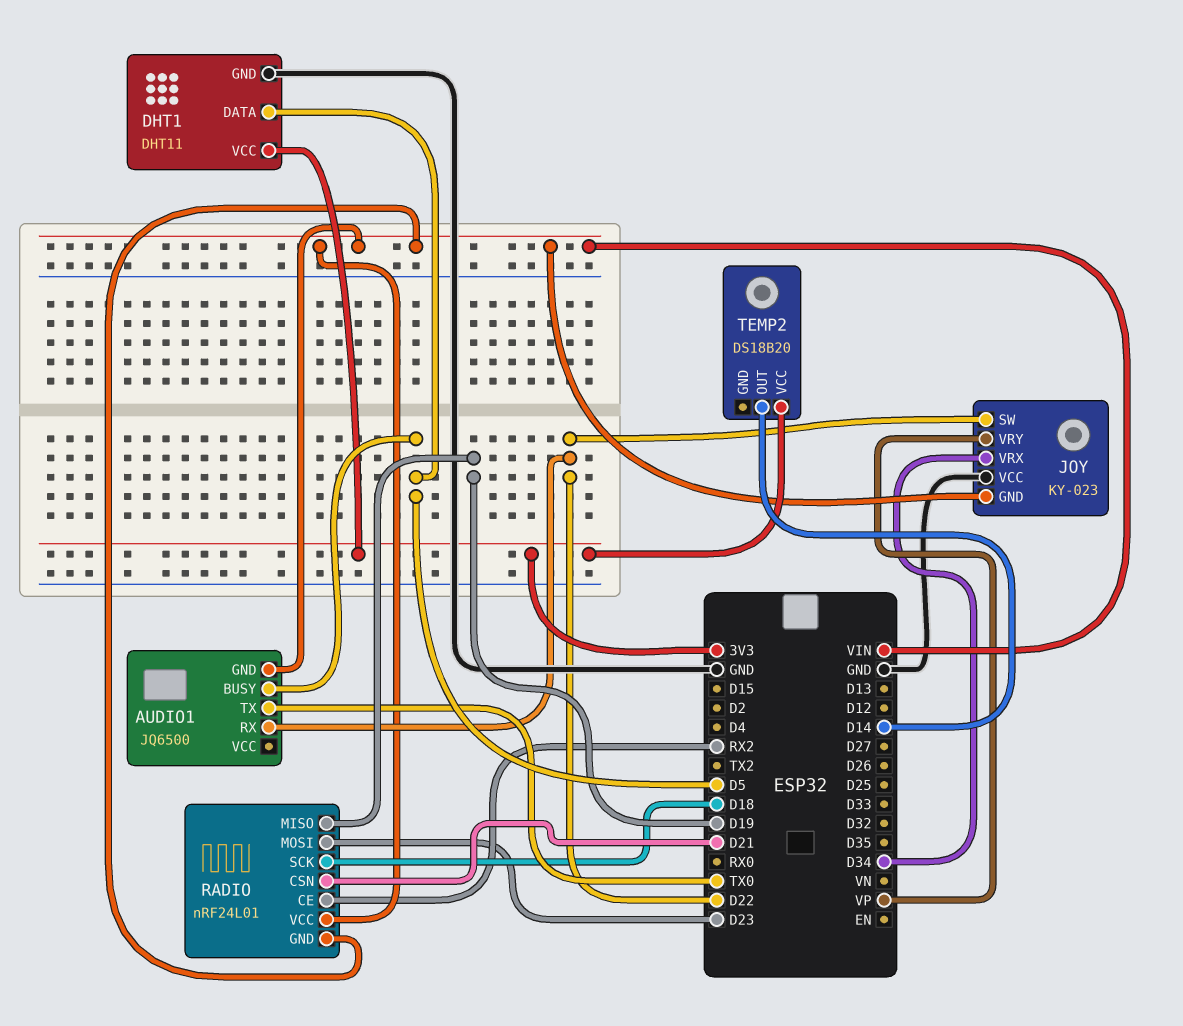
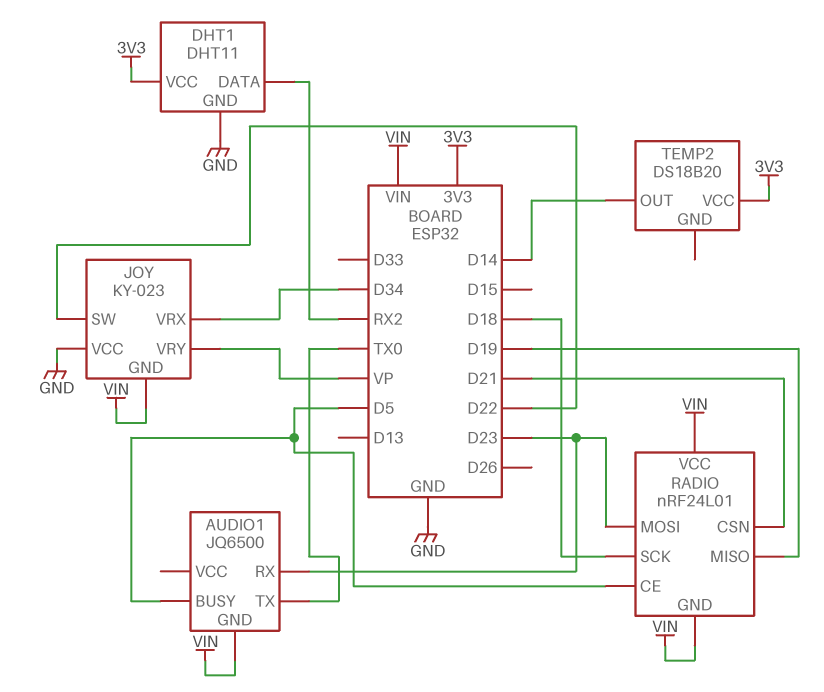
AUDIO1 pin RX: D22 -> D23
DHT1 pin DATA: D5 -> RX2
RADIO pin CE: RX2 -> D5

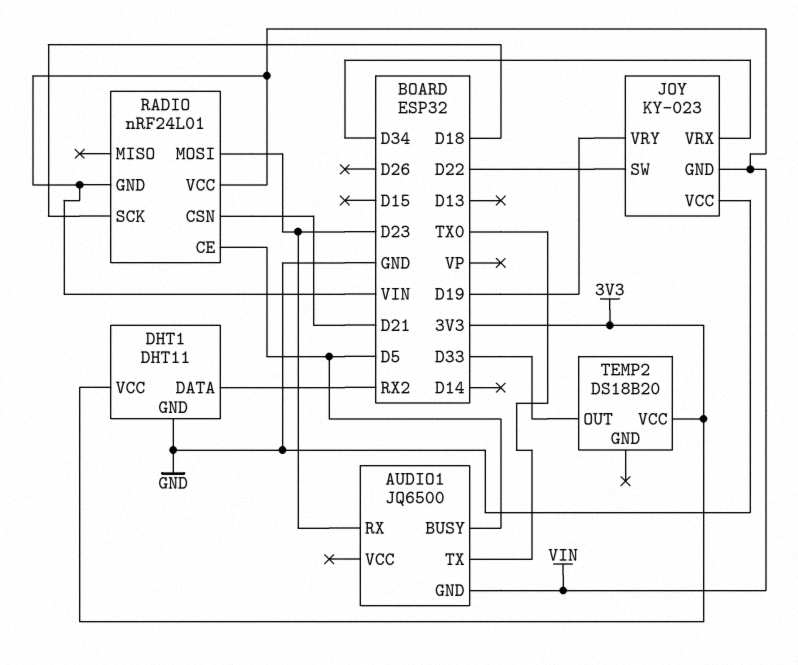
JOY pin VRY: VP -> D19
RADIO pin MISO: D19 -> none
TEMP2 pin OUT: D14 -> D33

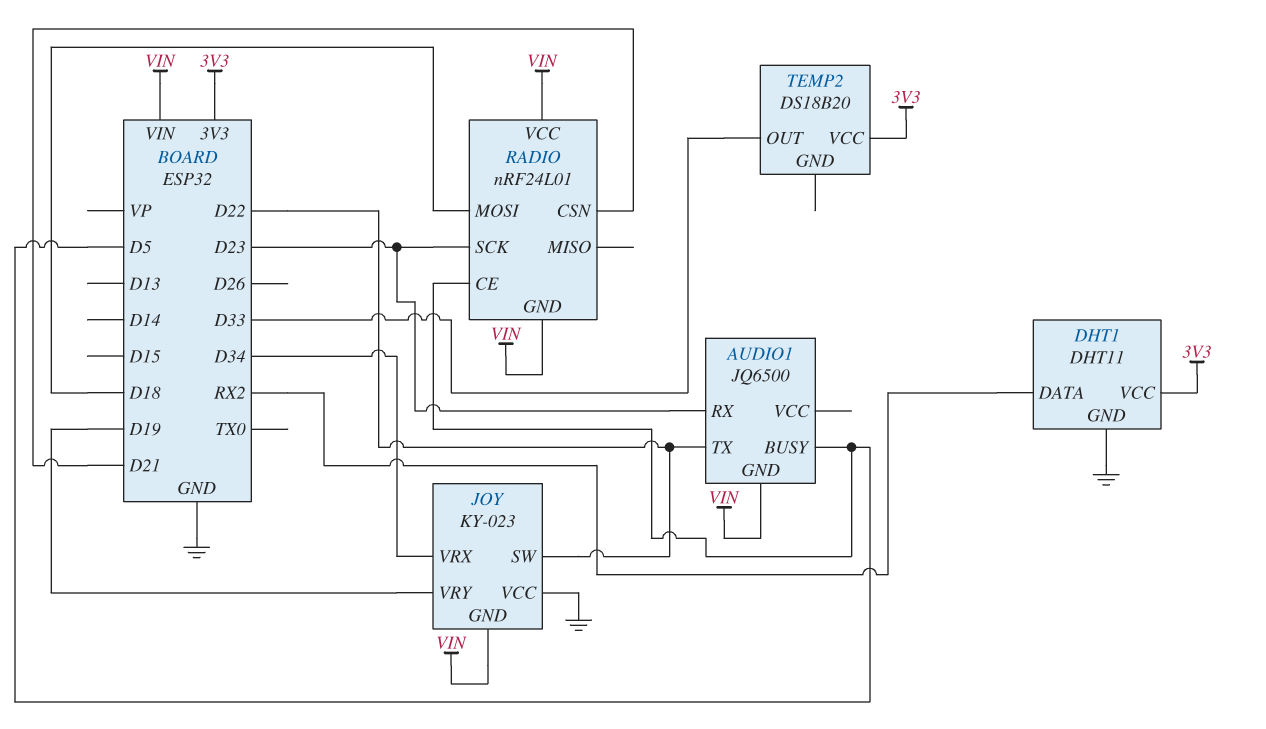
AUDIO1 pin TX: TX0 -> D22
RADIO pin MOSI: D23 -> D18
RADIO pin SCK: D18 -> D23

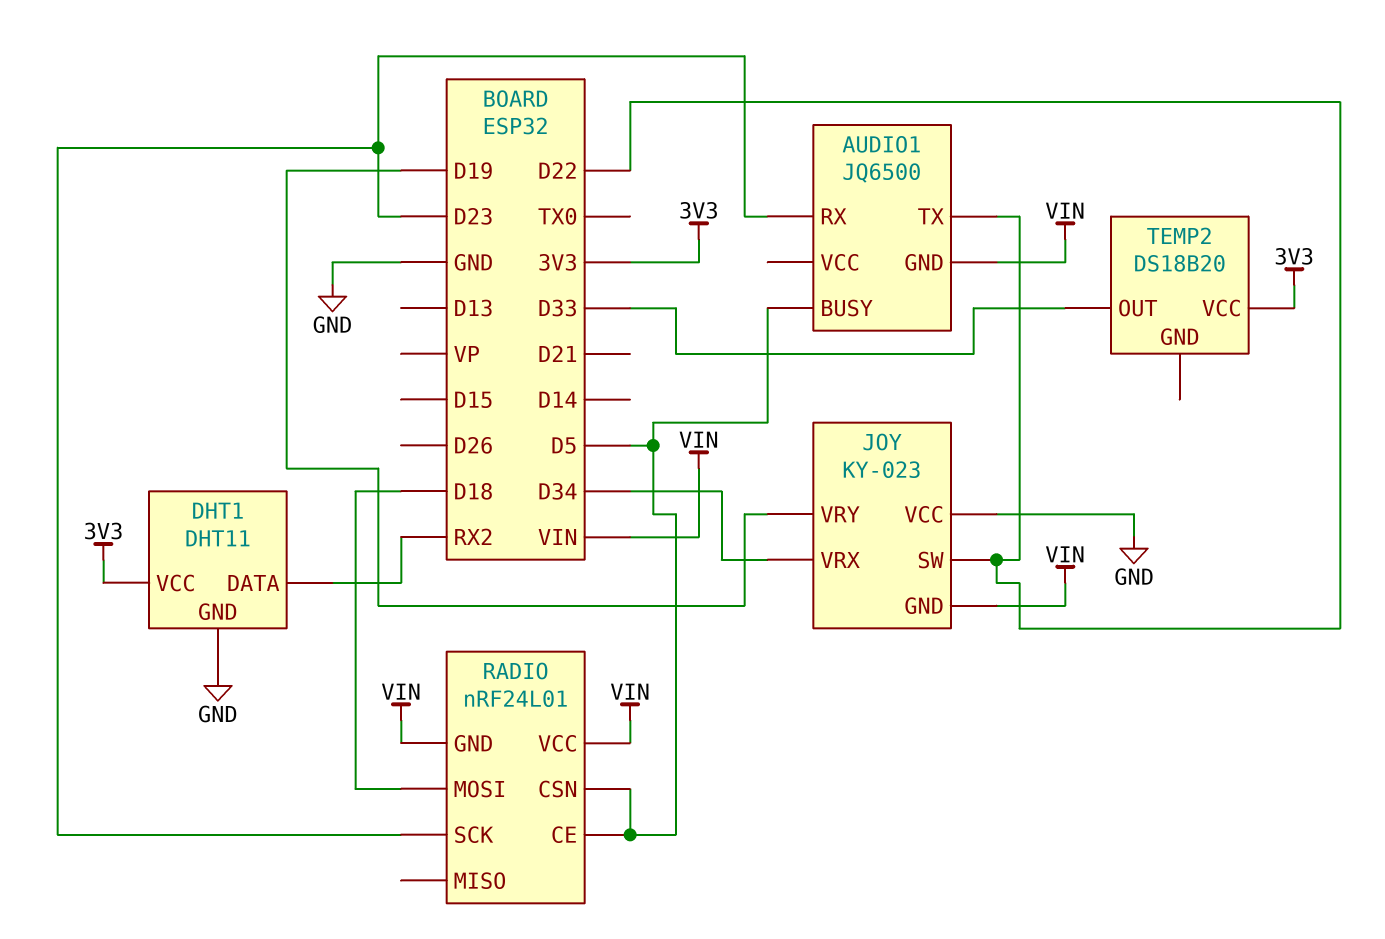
RADIO pin CSN: D21 -> D5

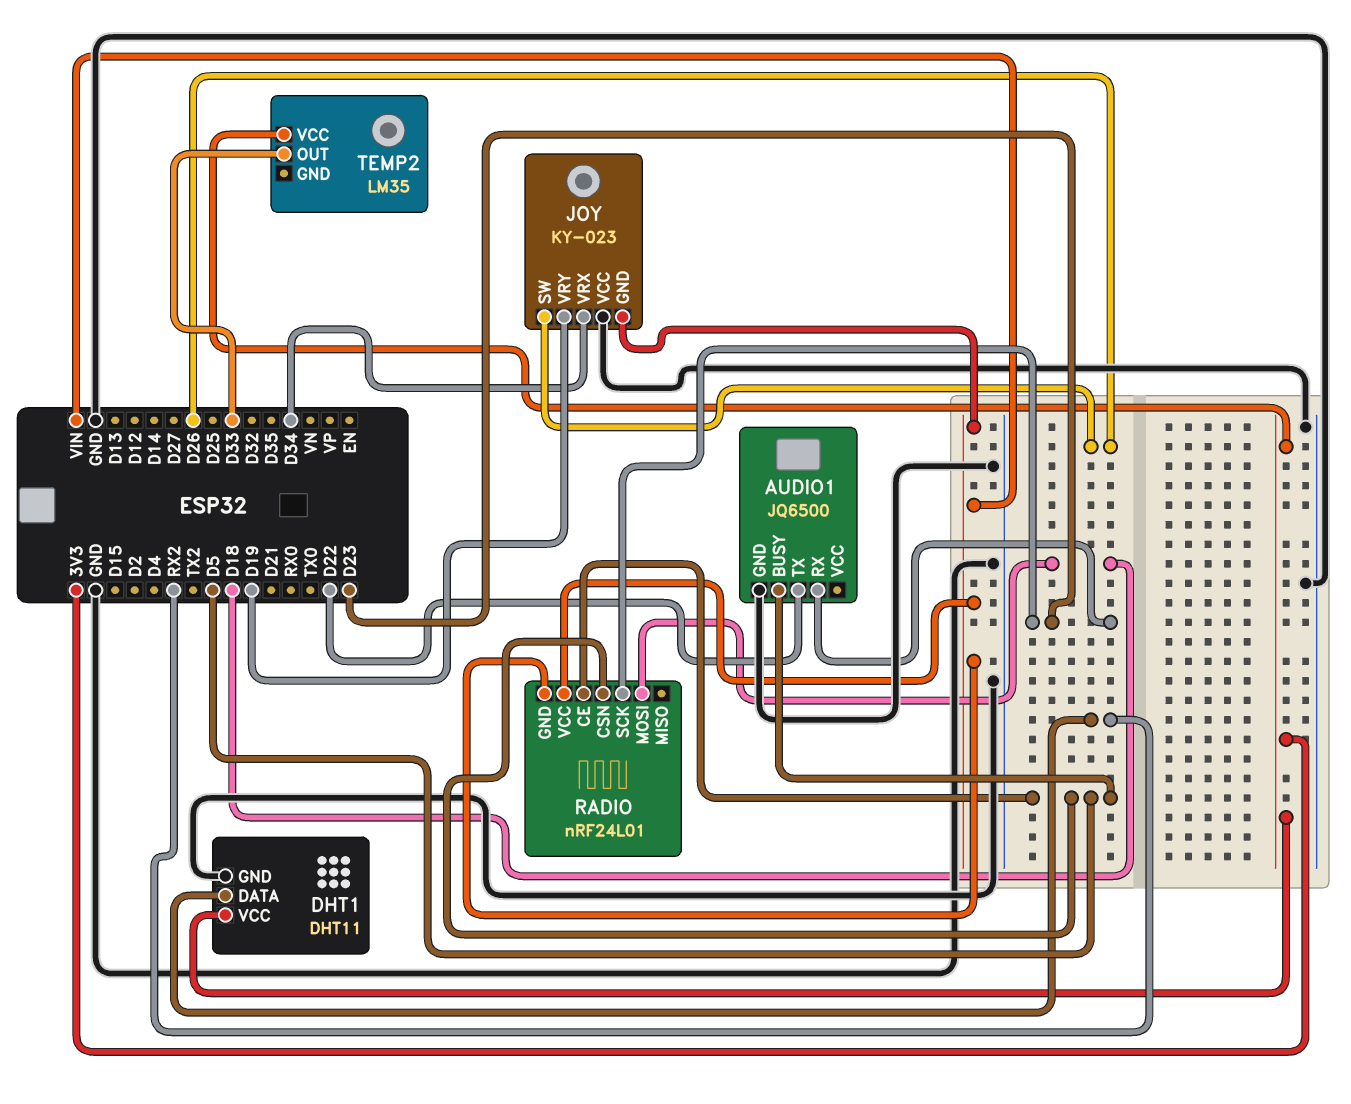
AUDIO1 pin GND: VIN -> GND
JOY pin SW: D22 -> D26
TEMP2: DS18B20 -> LM35

